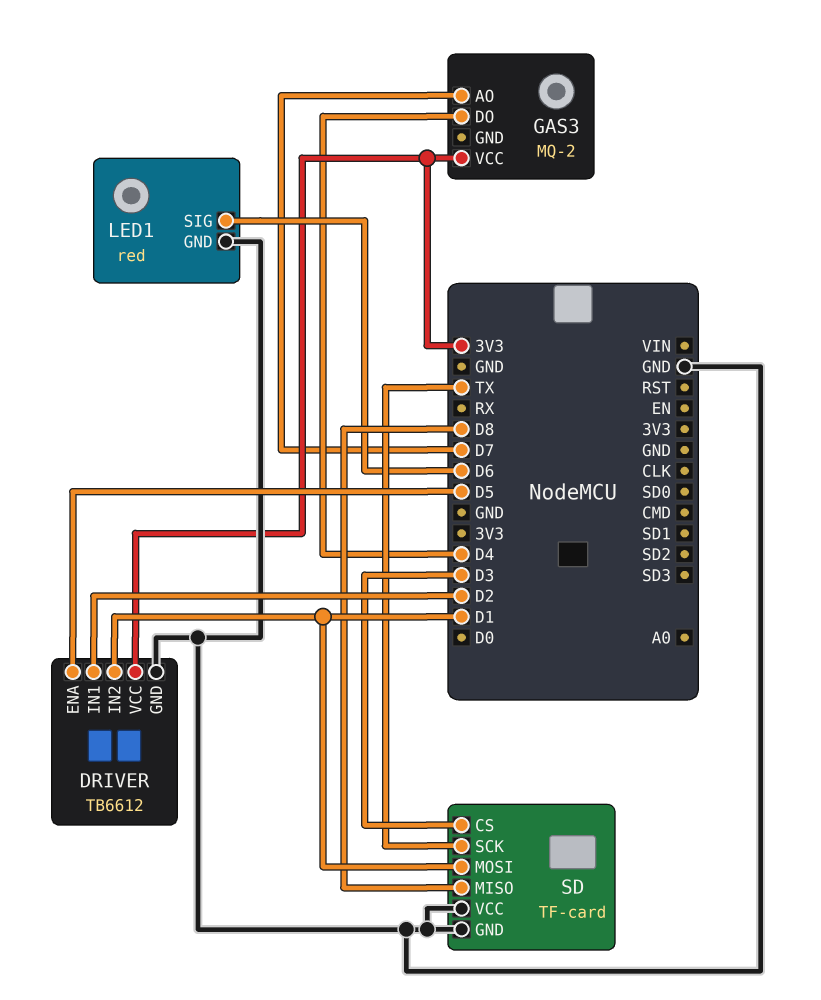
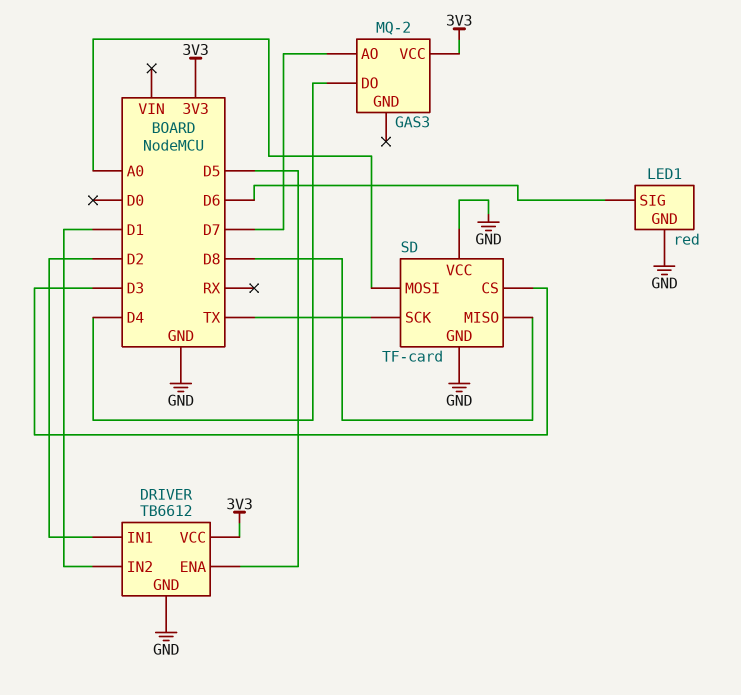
SD pin MOSI: D1 -> A0

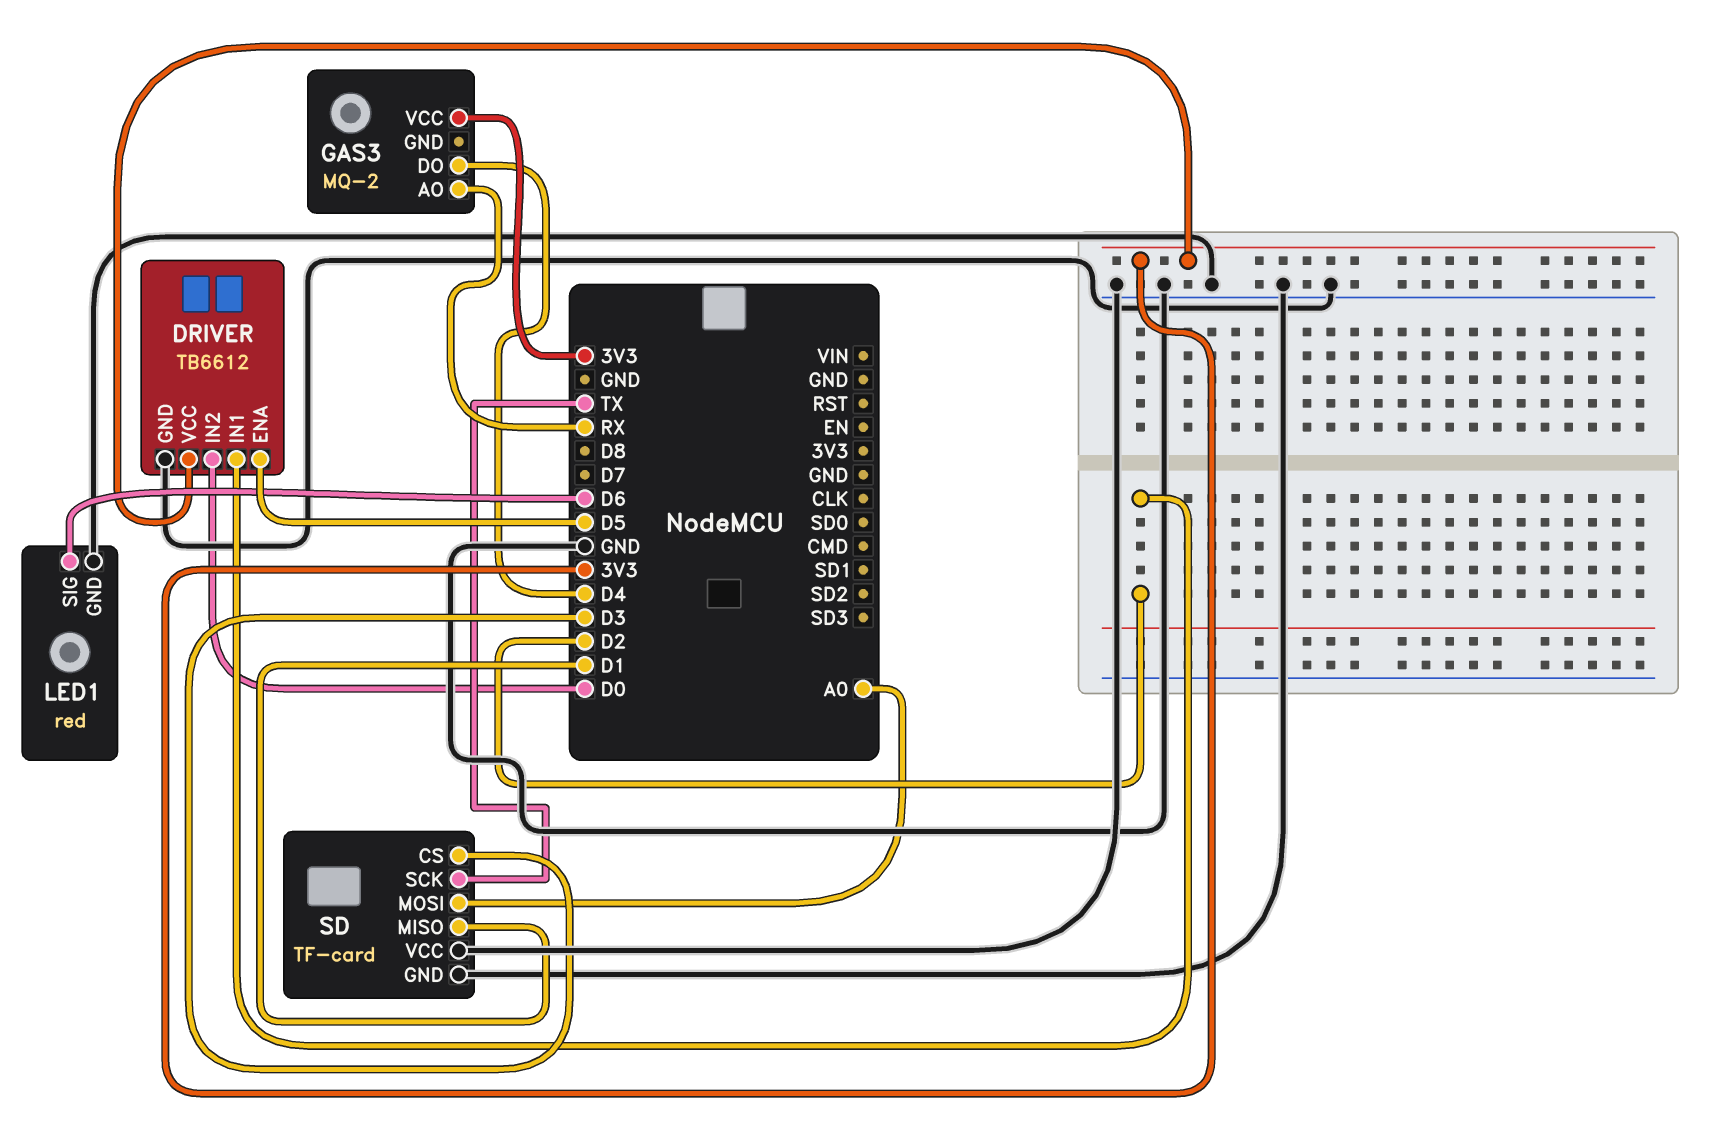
DRIVER pin IN2: D1 -> D0
GAS3 pin AO: D7 -> RX
SD pin MISO: D8 -> D1

